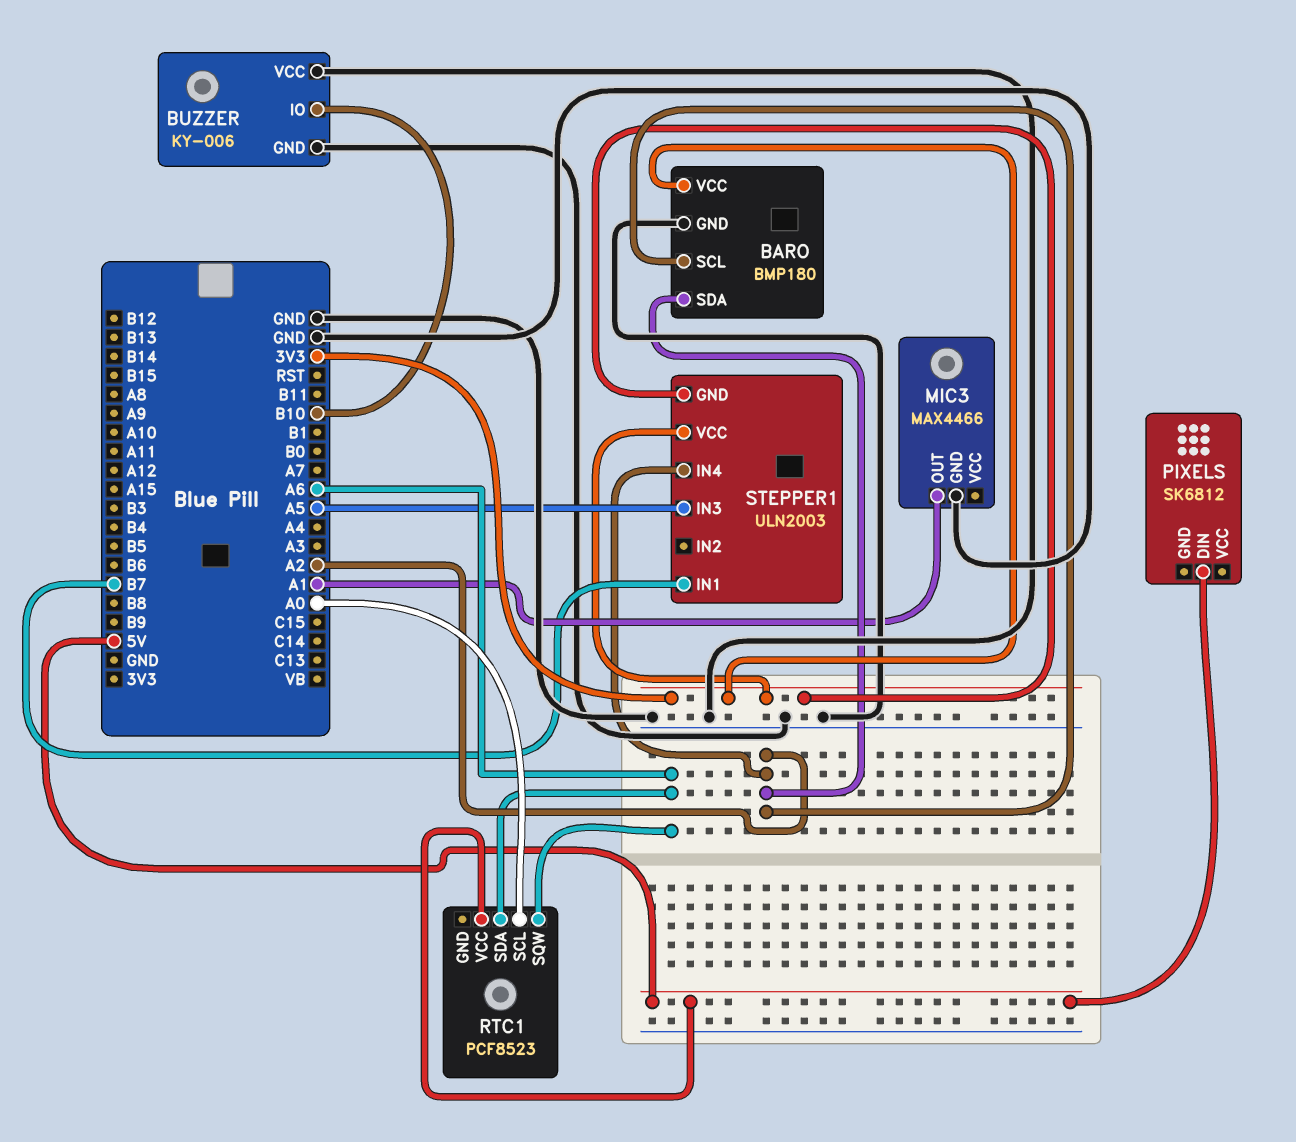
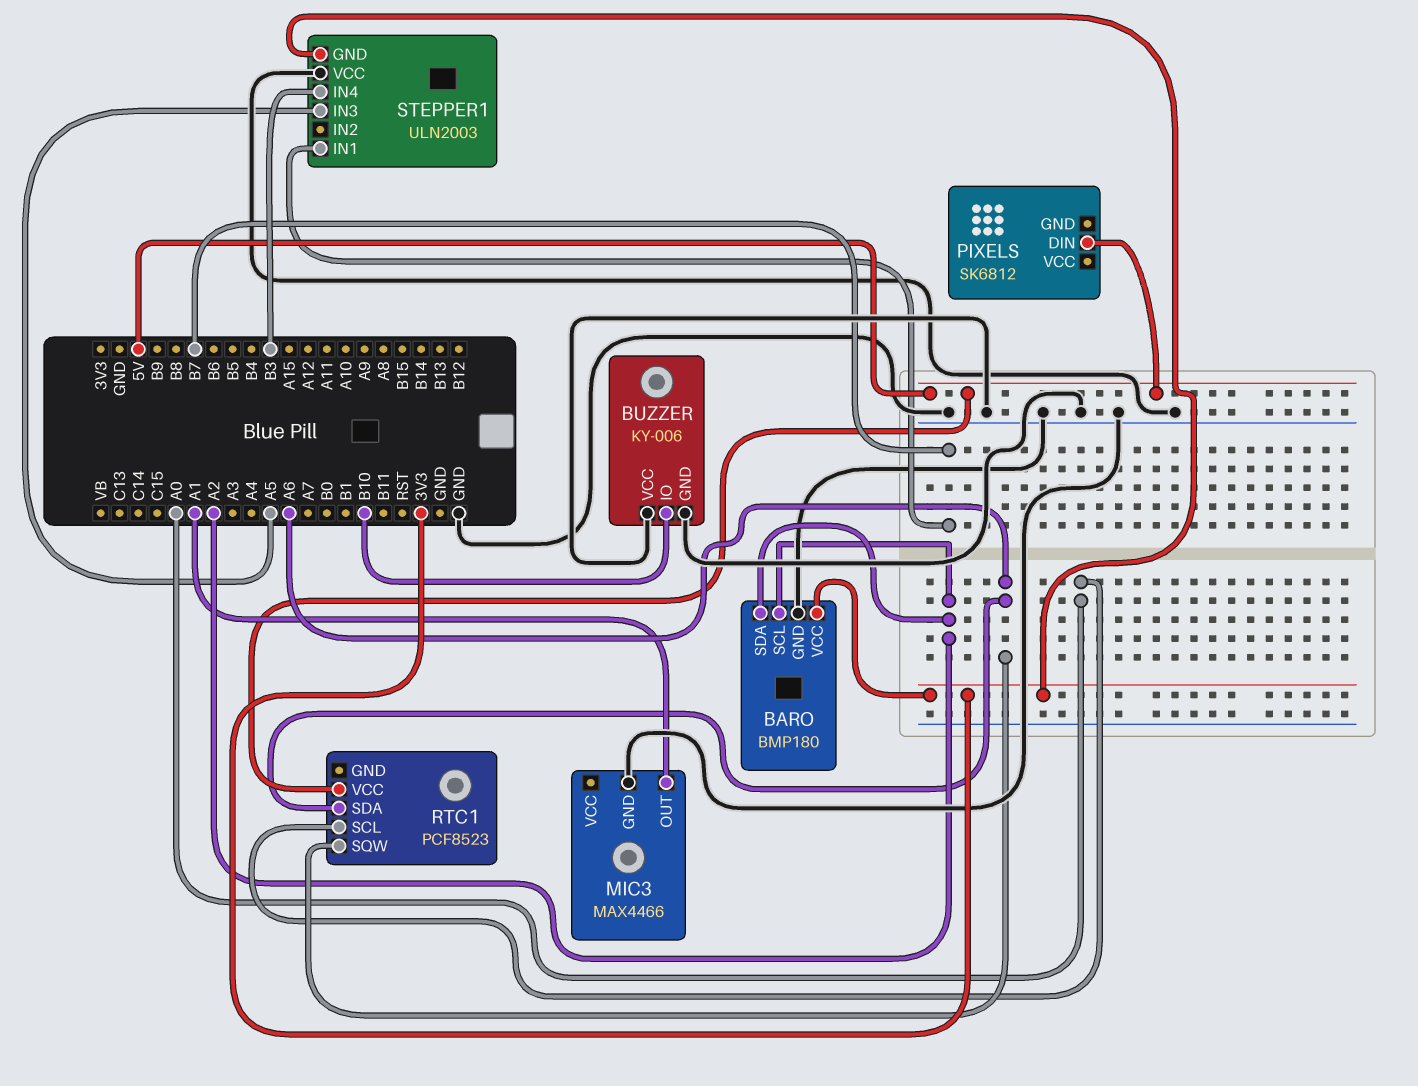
STEPPER1 pin IN4: A2 -> B3
STEPPER1 pin VCC: 3V3 -> GND

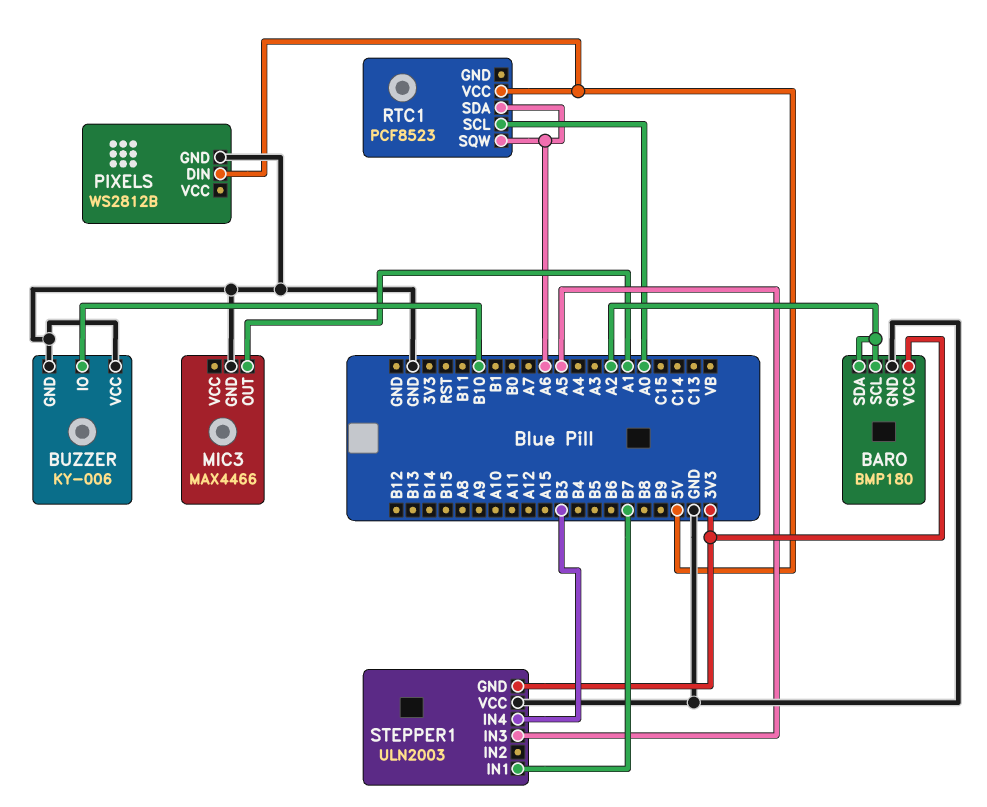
PIXELS: SK6812 -> WS2812B
PIXELS pin GND: none -> GND

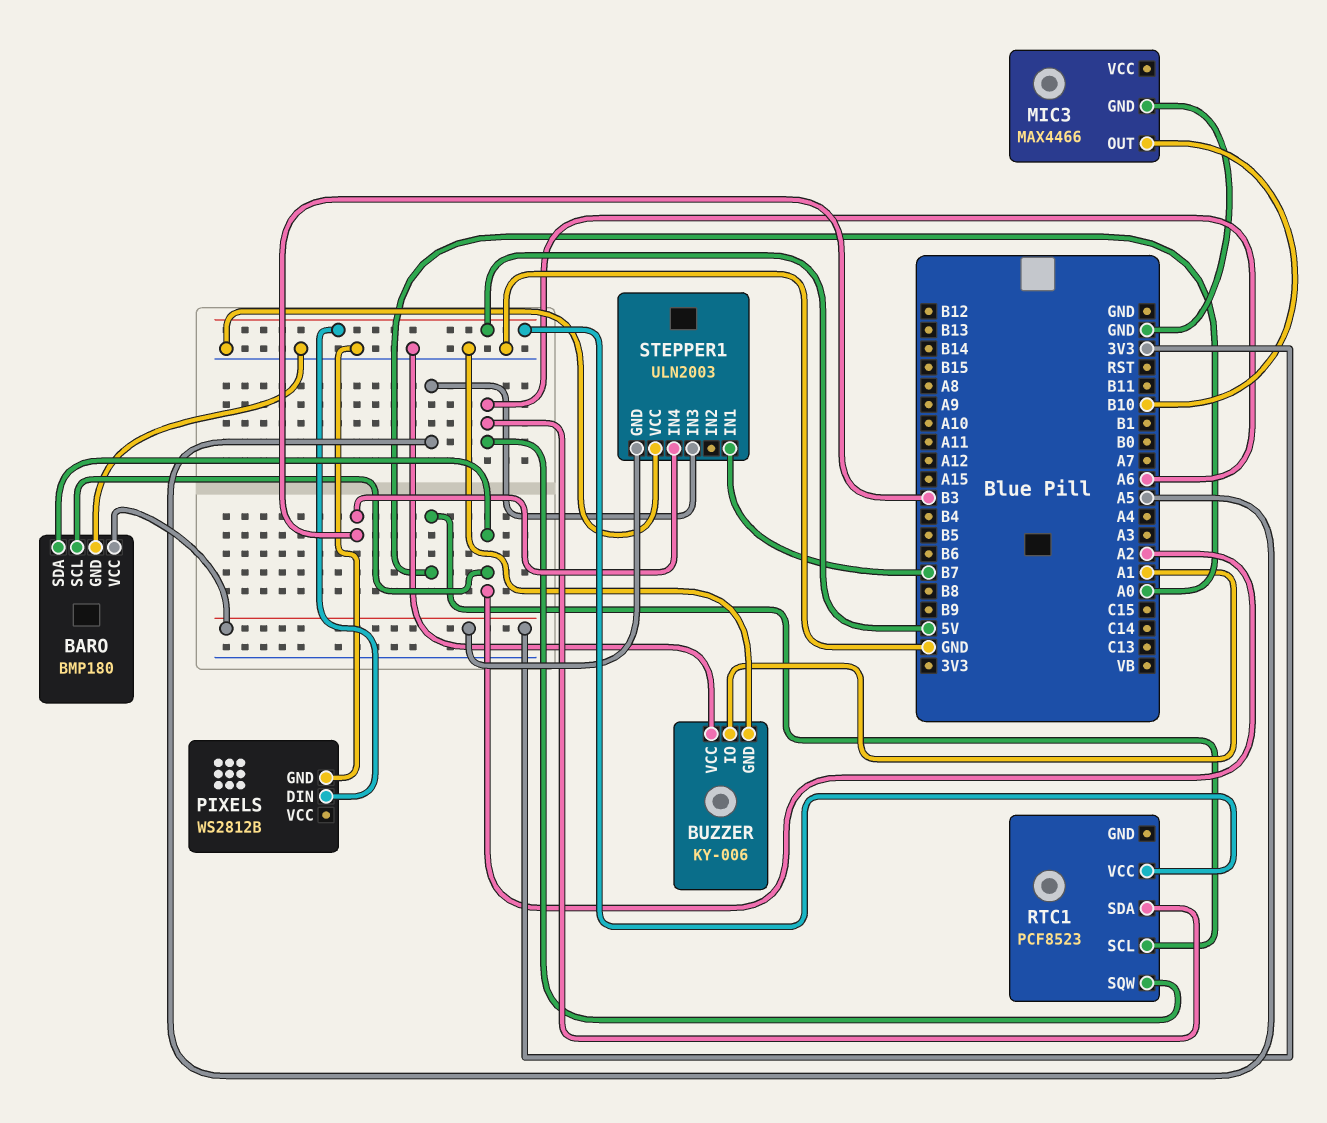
BUZZER pin IO: B10 -> A1
MIC3 pin OUT: A1 -> B10

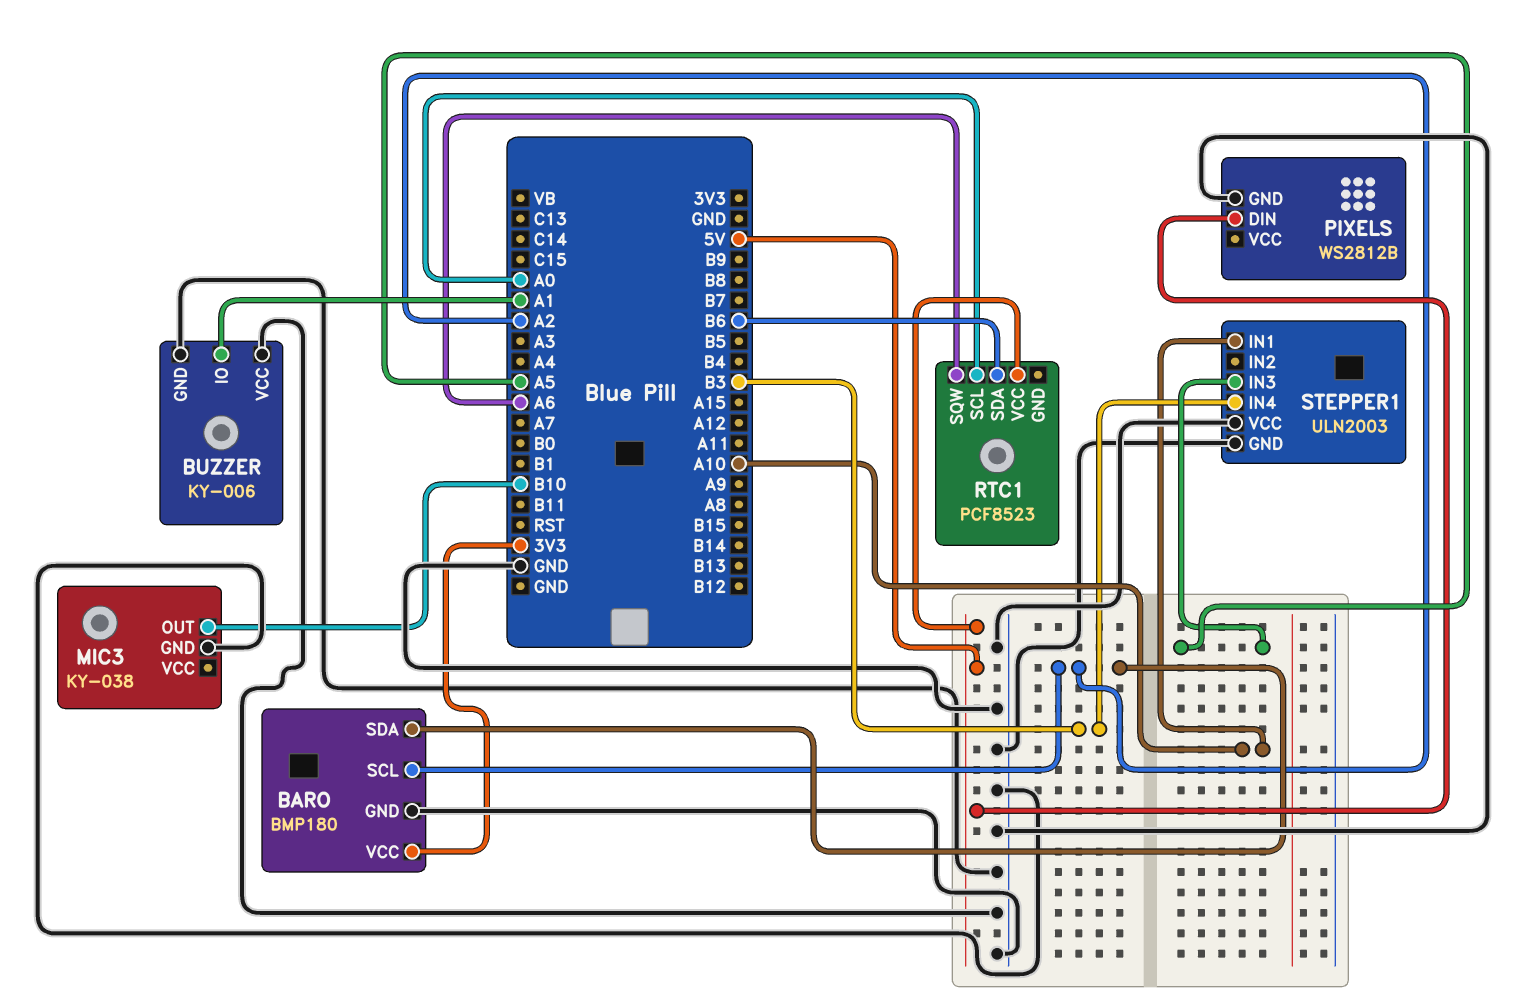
MIC3: MAX4466 -> KY-038
RTC1 pin SDA: A6 -> B6
STEPPER1 pin GND: 3V3 -> GND
STEPPER1 pin IN1: B7 -> A10

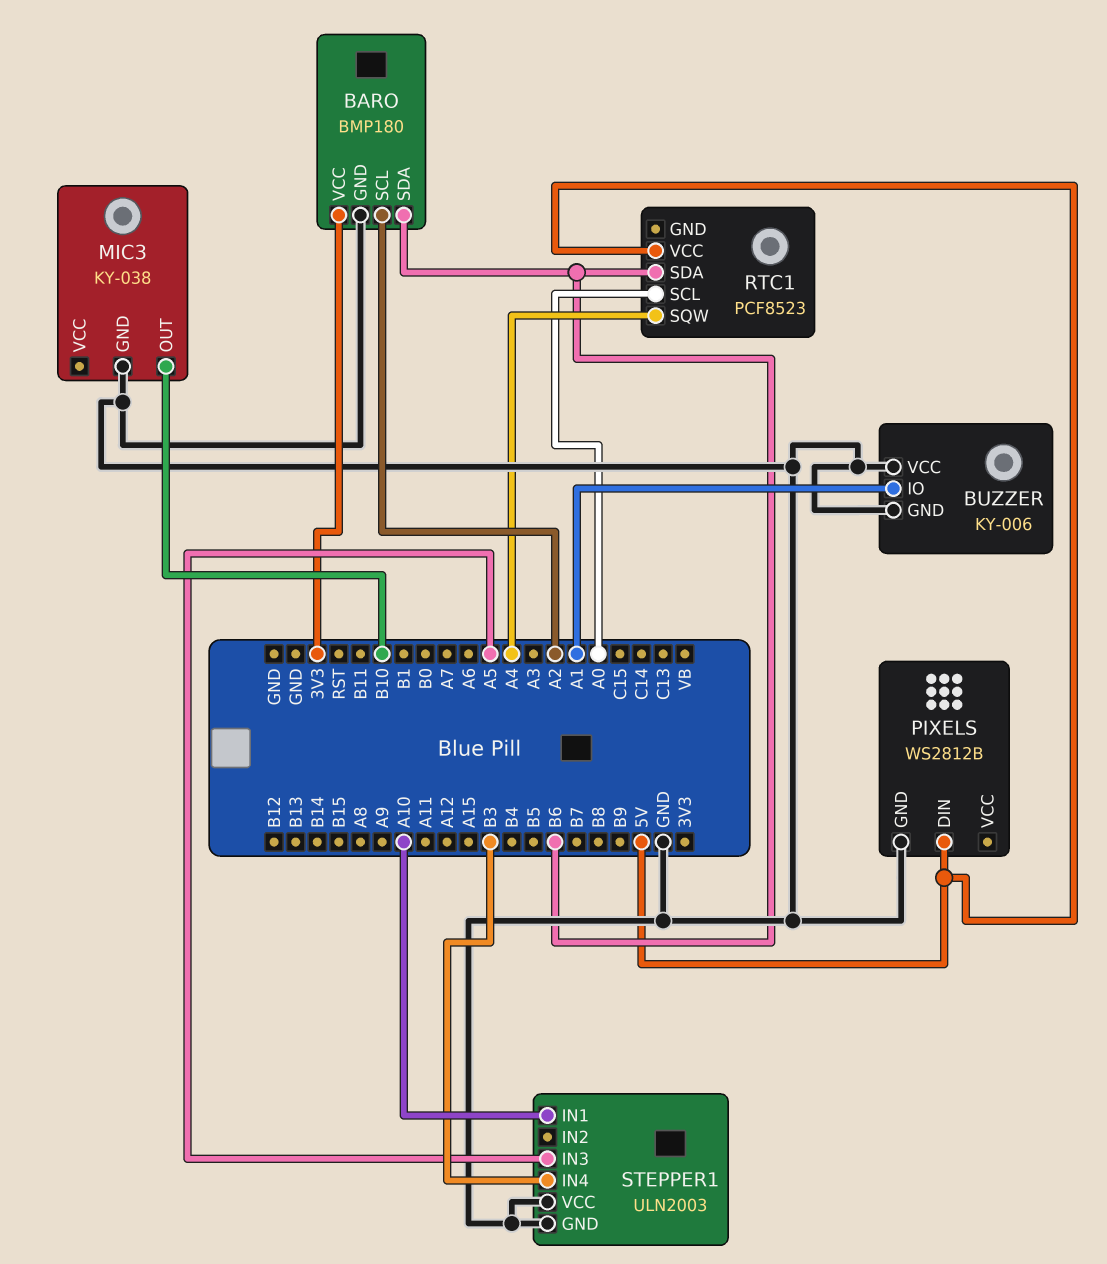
BARO pin SDA: A2 -> B6
RTC1 pin SQW: A6 -> A4

